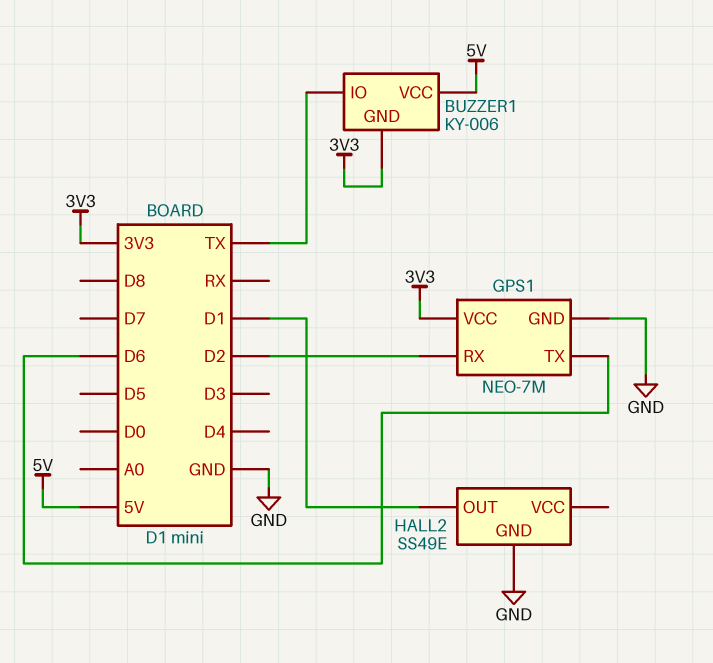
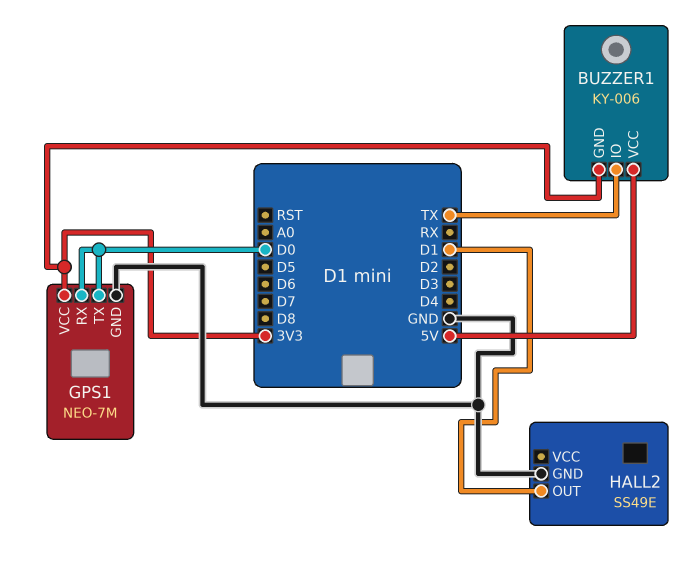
GPS1 pin RX: D2 -> D0
GPS1 pin TX: D6 -> D0

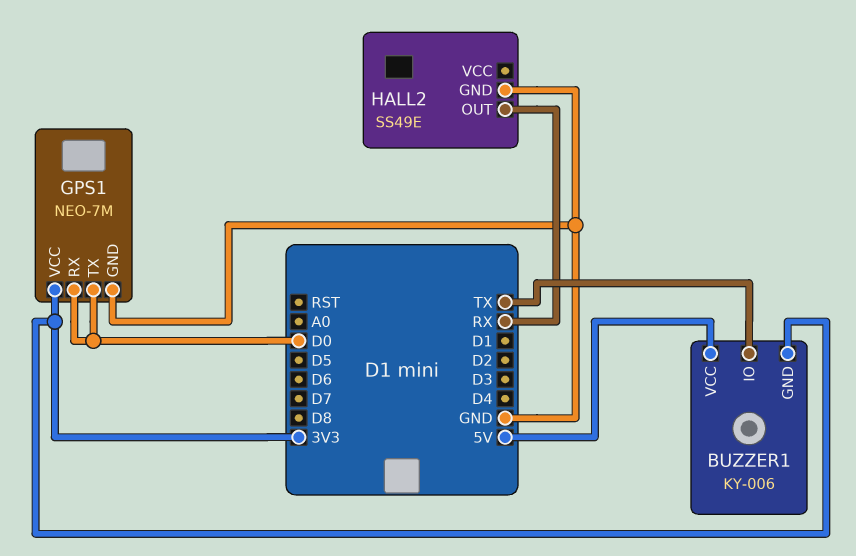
HALL2 pin OUT: D1 -> RX

